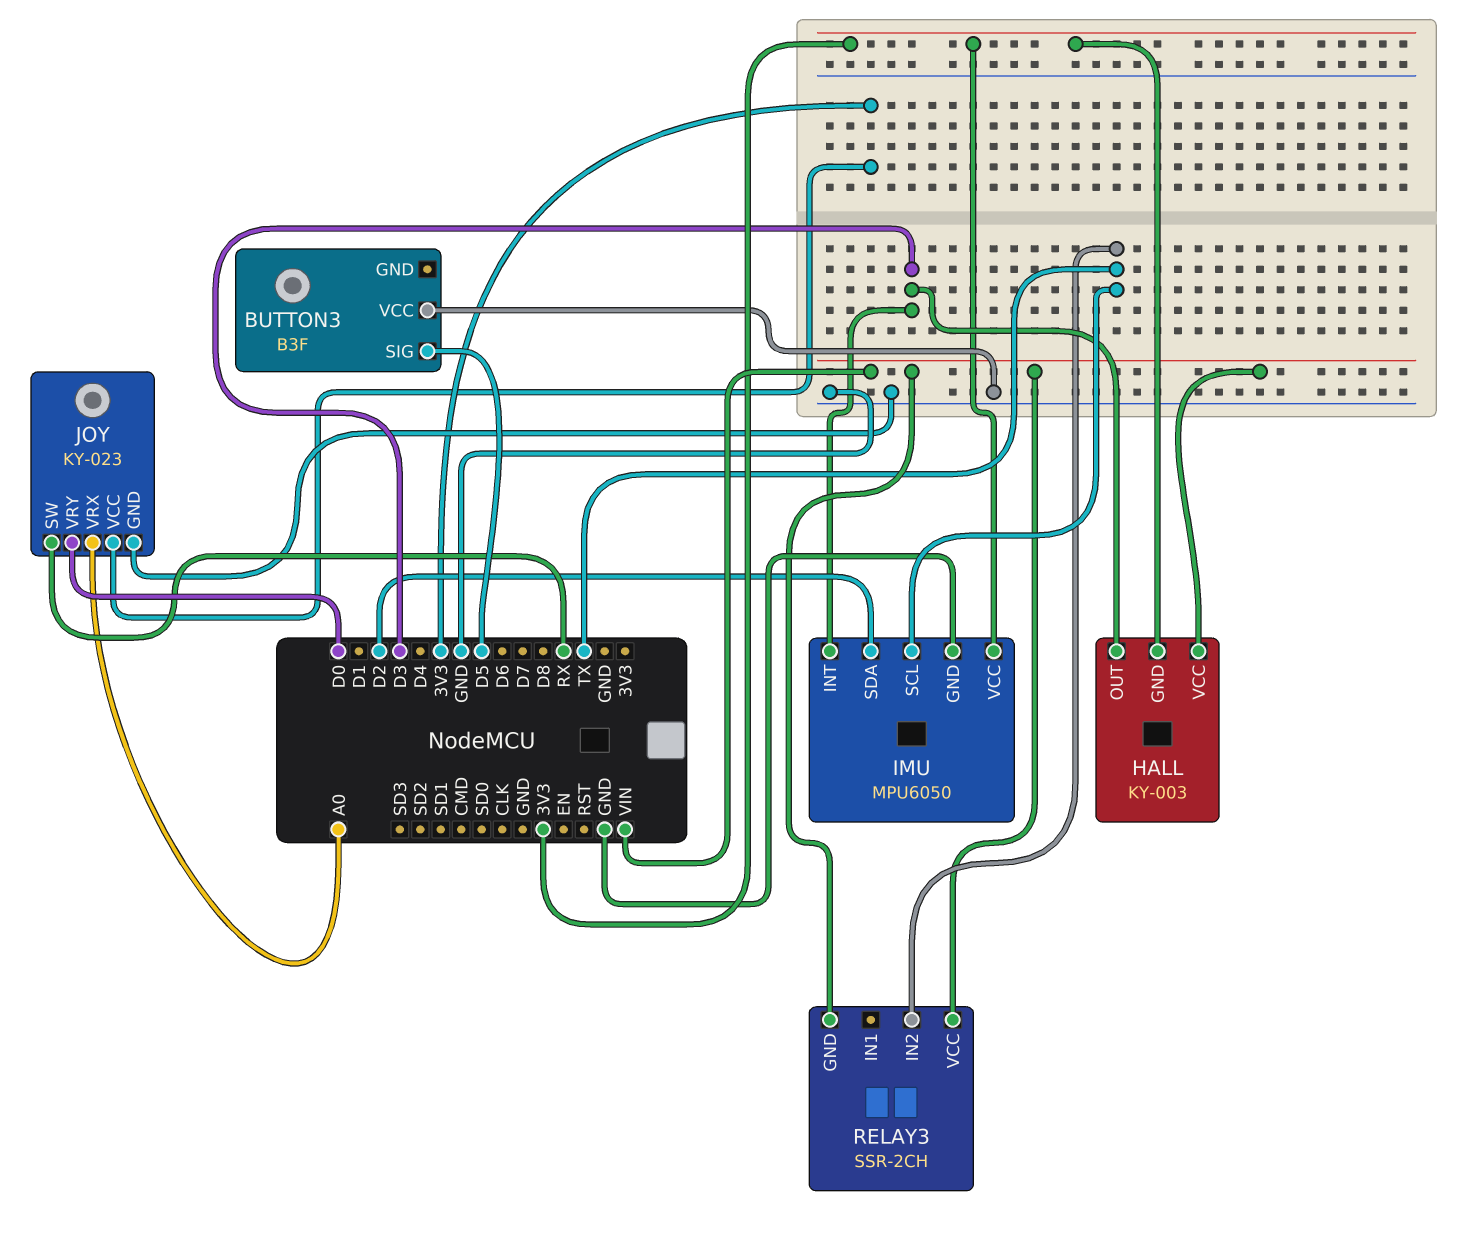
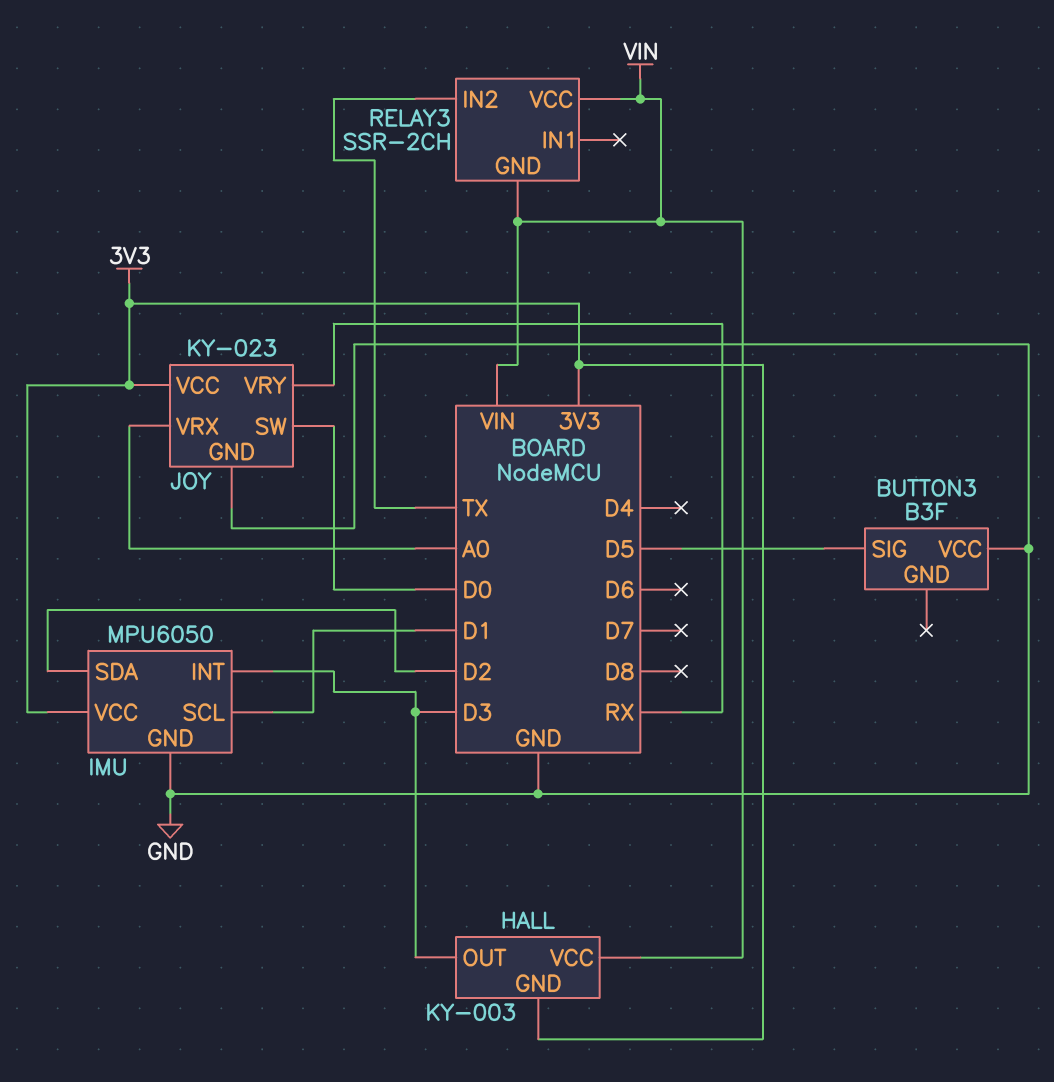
IMU pin SCL: TX -> D1
JOY pin SW: RX -> D0
JOY pin VRY: D0 -> RX

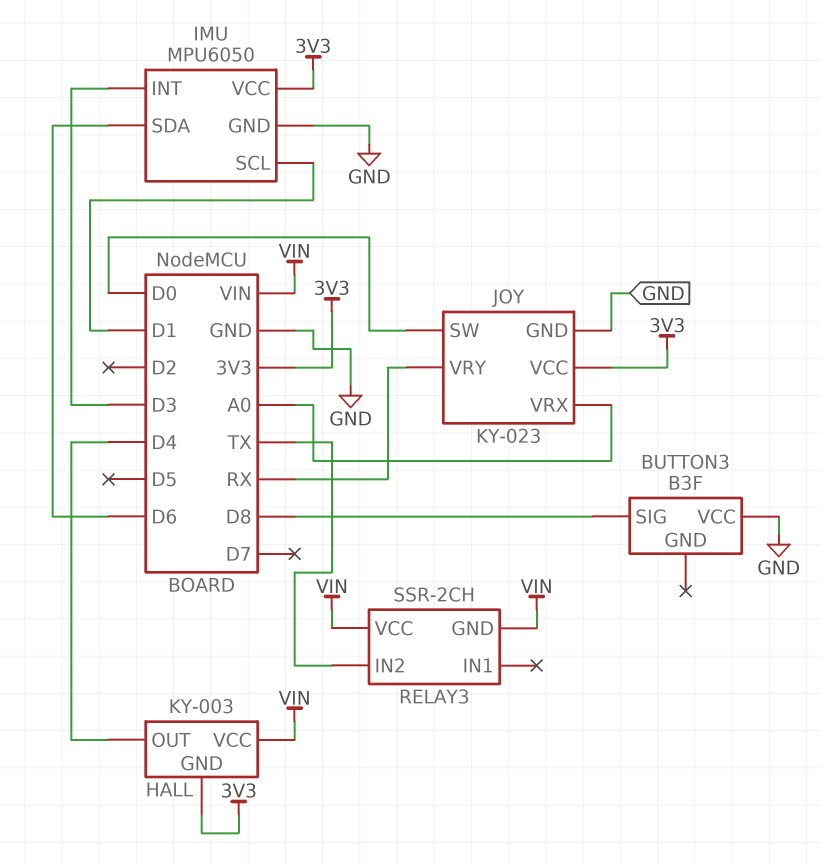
BUTTON3 pin SIG: D5 -> D8
HALL pin OUT: D3 -> D4
IMU pin SDA: D2 -> D6

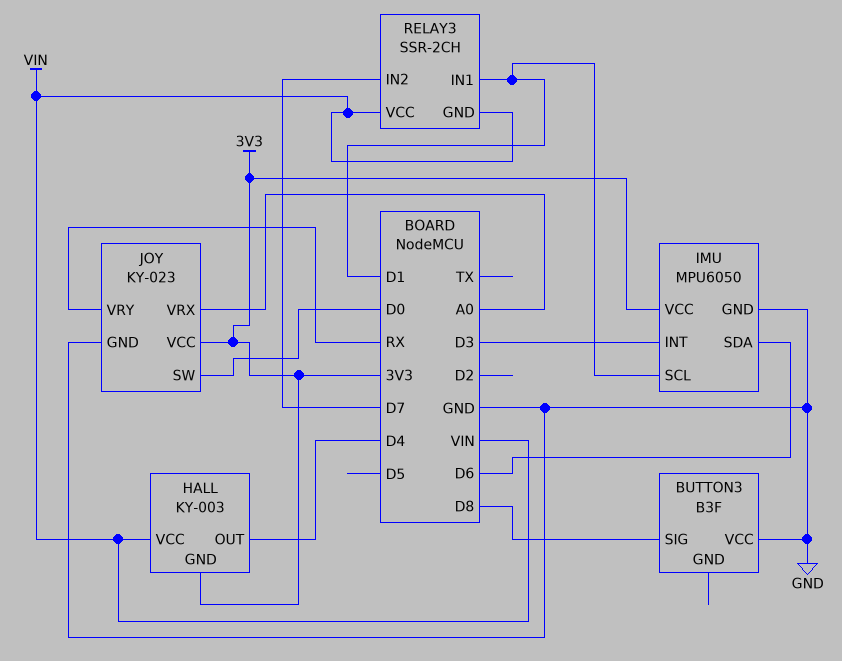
RELAY3 pin IN1: none -> D1
RELAY3 pin IN2: TX -> D7

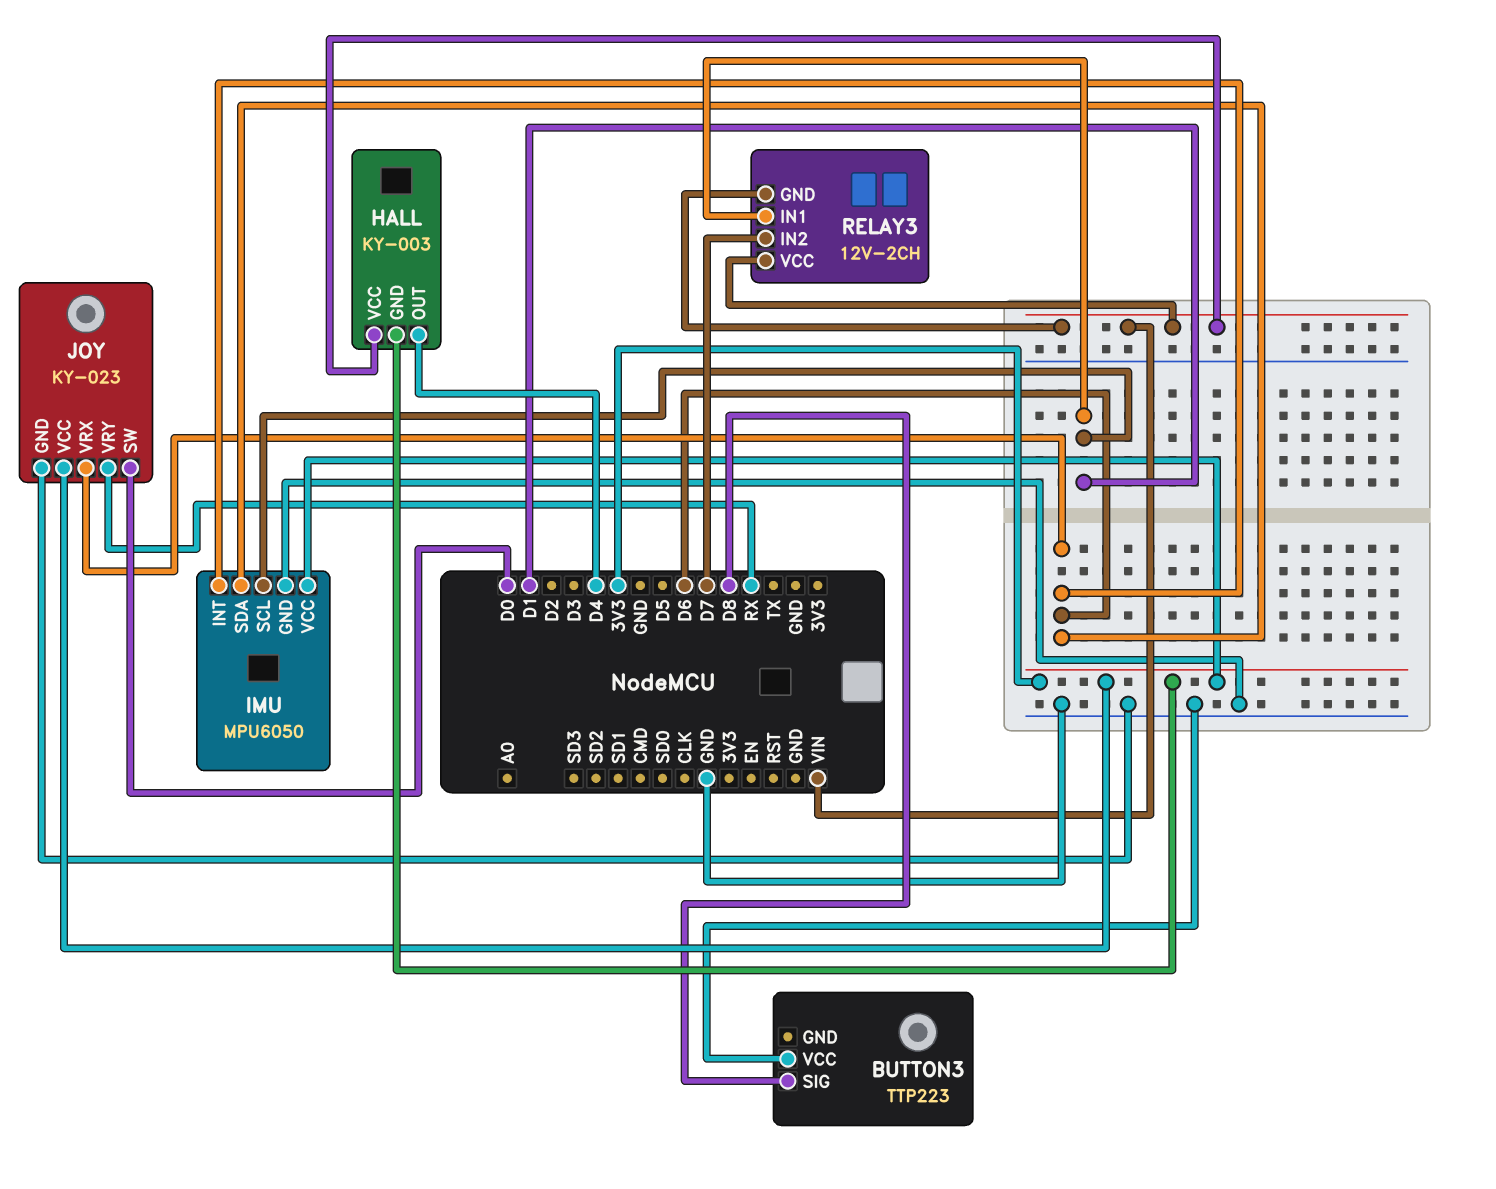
BUTTON3: B3F -> TTP223
IMU pin INT: D3 -> D6
JOY pin VRX: A0 -> D6
RELAY3: SSR-2CH -> 12V-2CH

